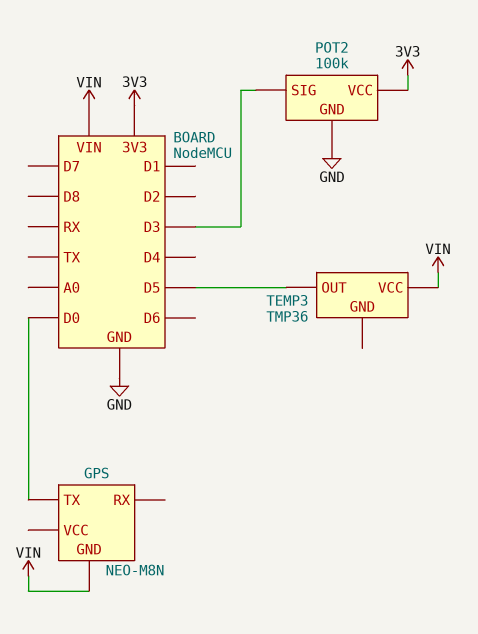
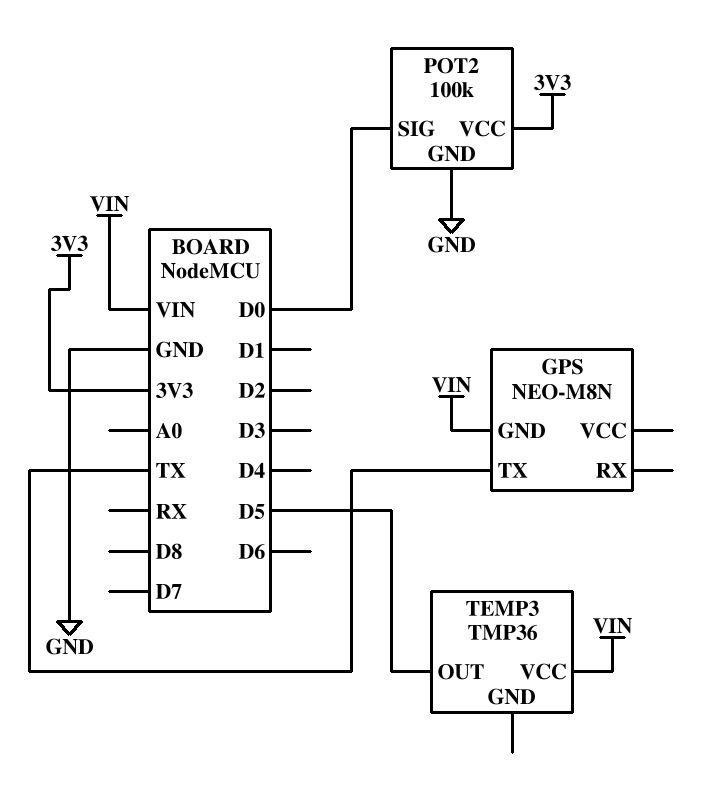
GPS pin TX: D0 -> TX
POT2 pin SIG: D3 -> D0

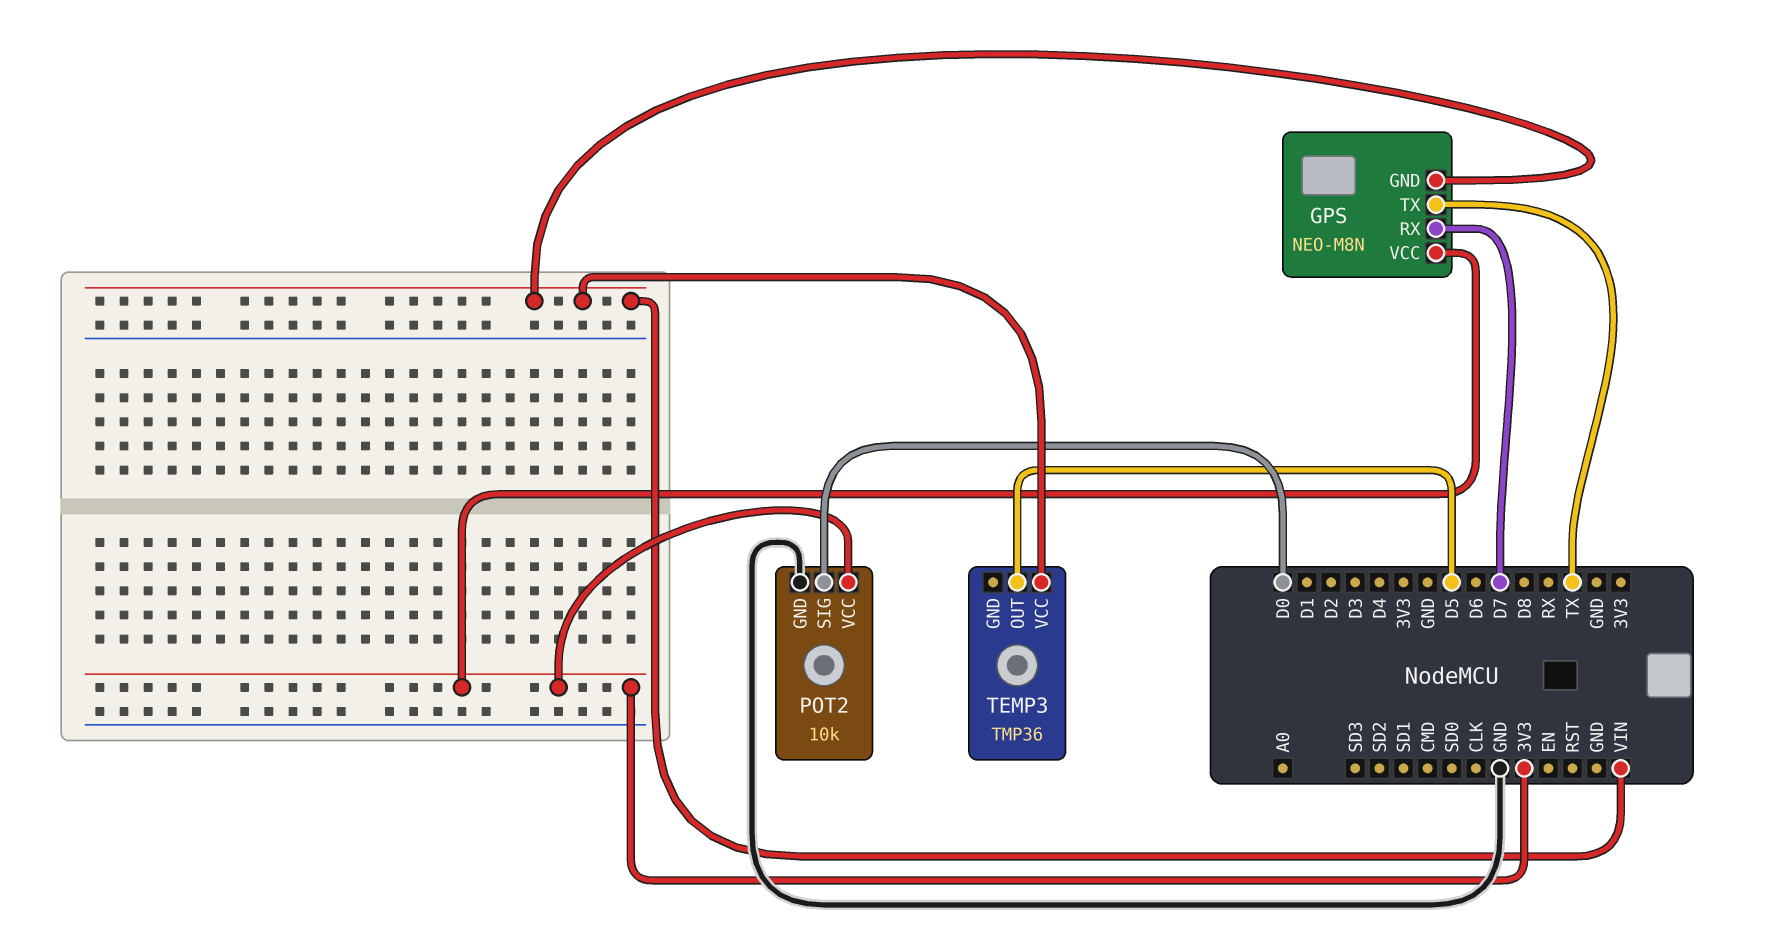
GPS pin RX: none -> D7
GPS pin VCC: none -> 3V3
POT2: 100k -> 10k

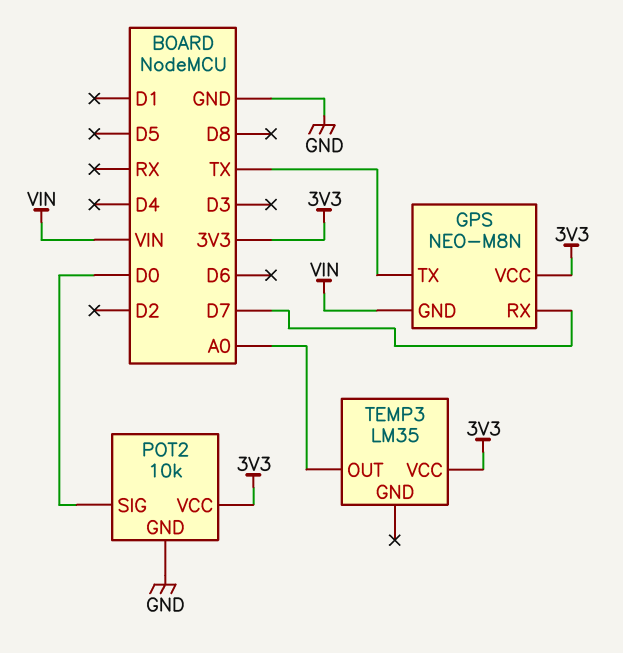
TEMP3: TMP36 -> LM35
TEMP3 pin OUT: D5 -> A0
TEMP3 pin VCC: VIN -> 3V3

